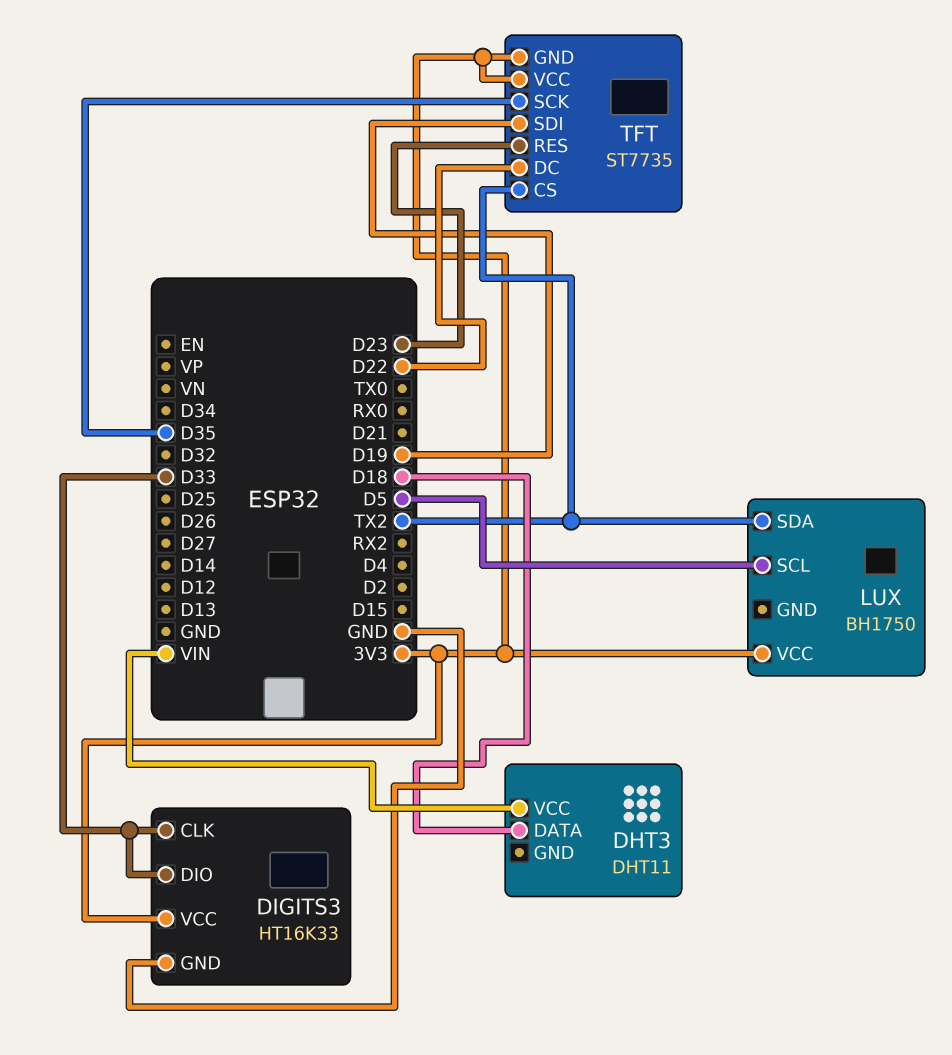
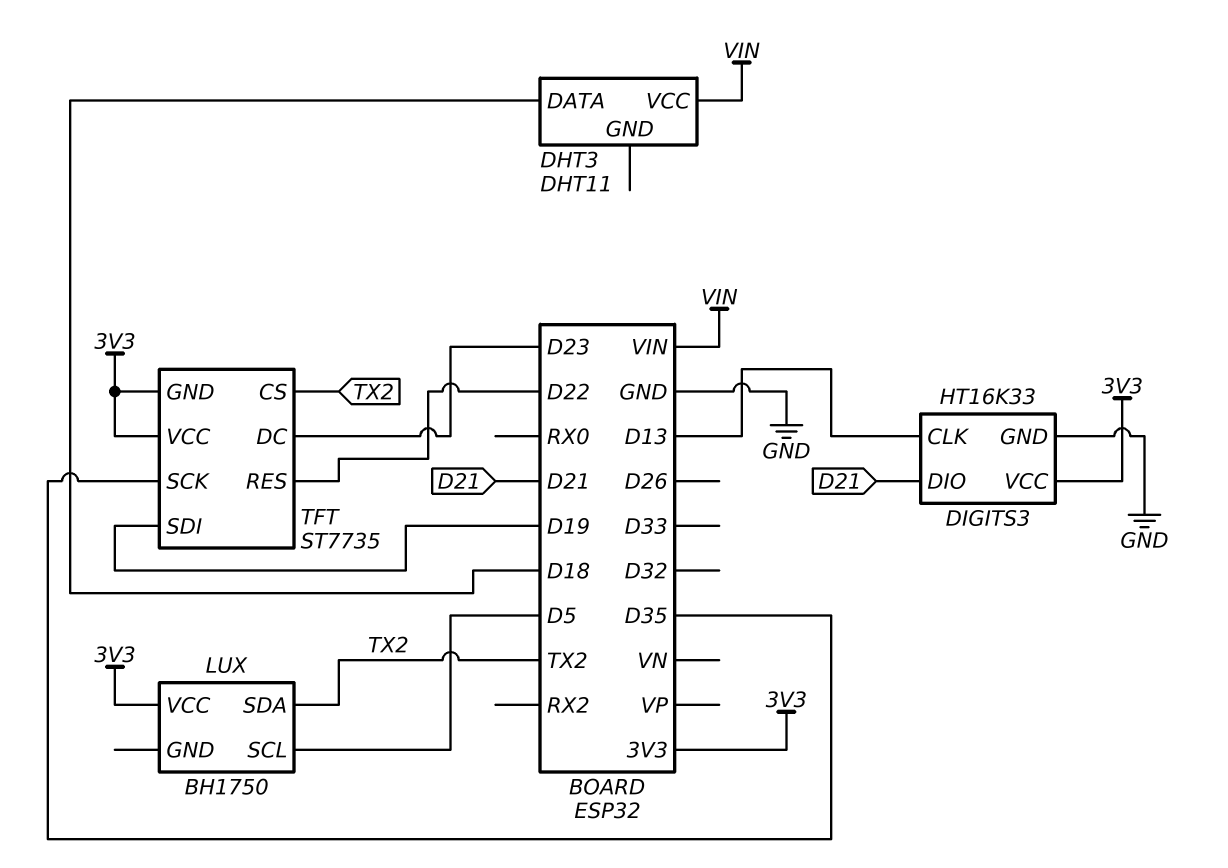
DIGITS3 pin CLK: D33 -> D13
DIGITS3 pin DIO: D33 -> D21
TFT pin DC: D22 -> D23
TFT pin RES: D23 -> D22

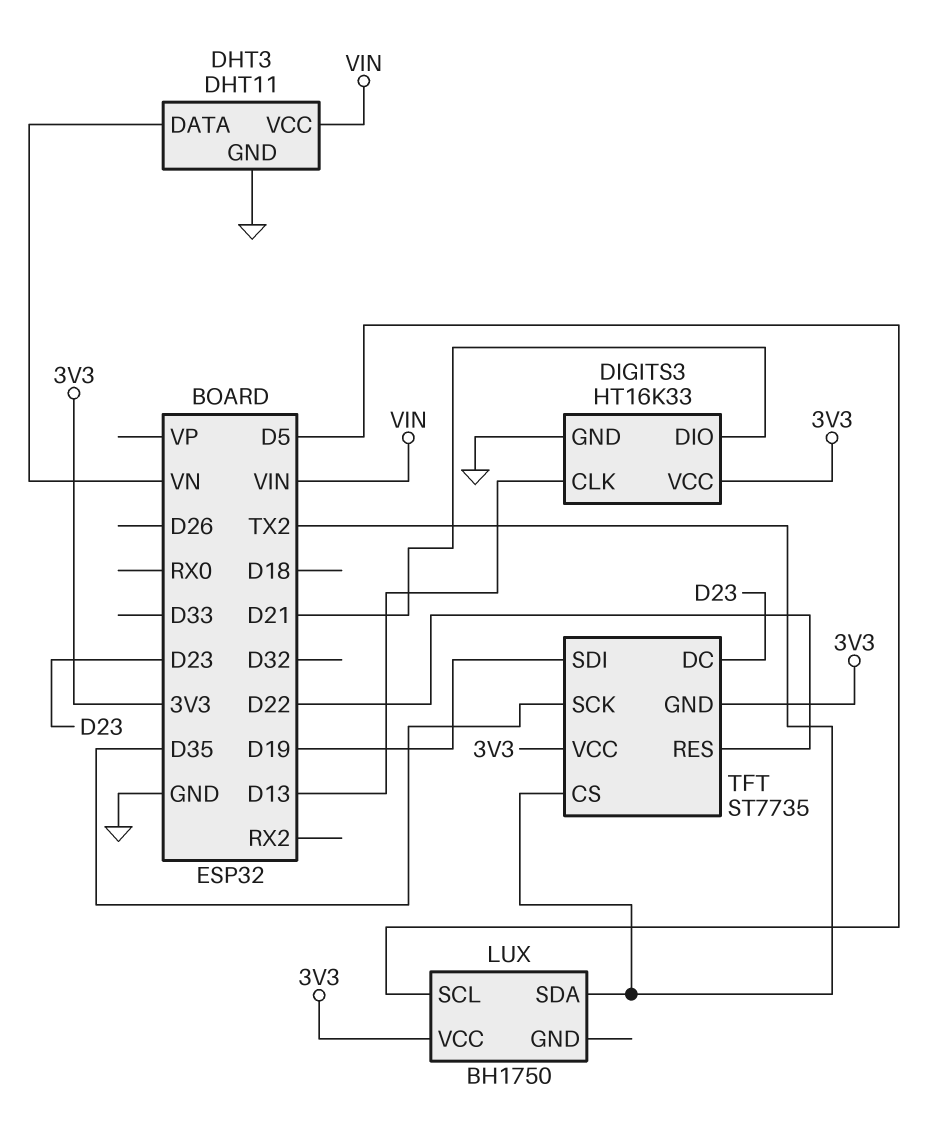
DHT3 pin DATA: D18 -> VN
DHT3 pin GND: none -> GND

